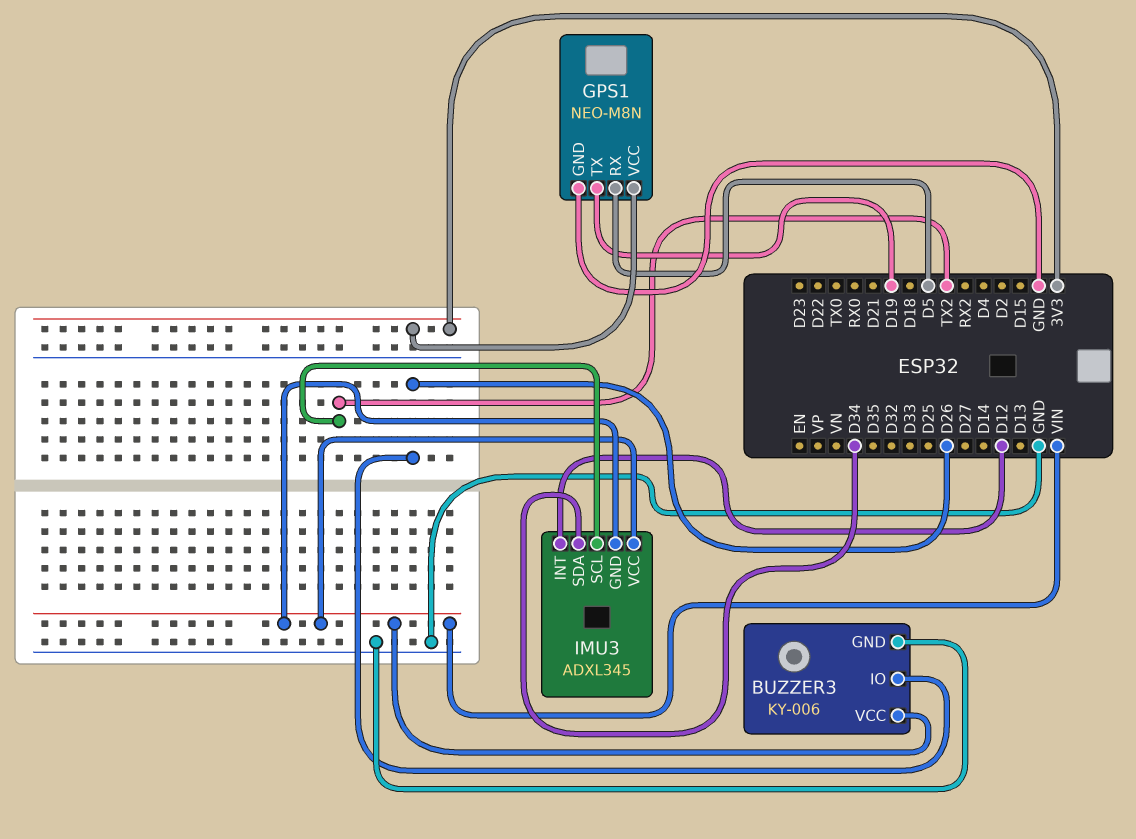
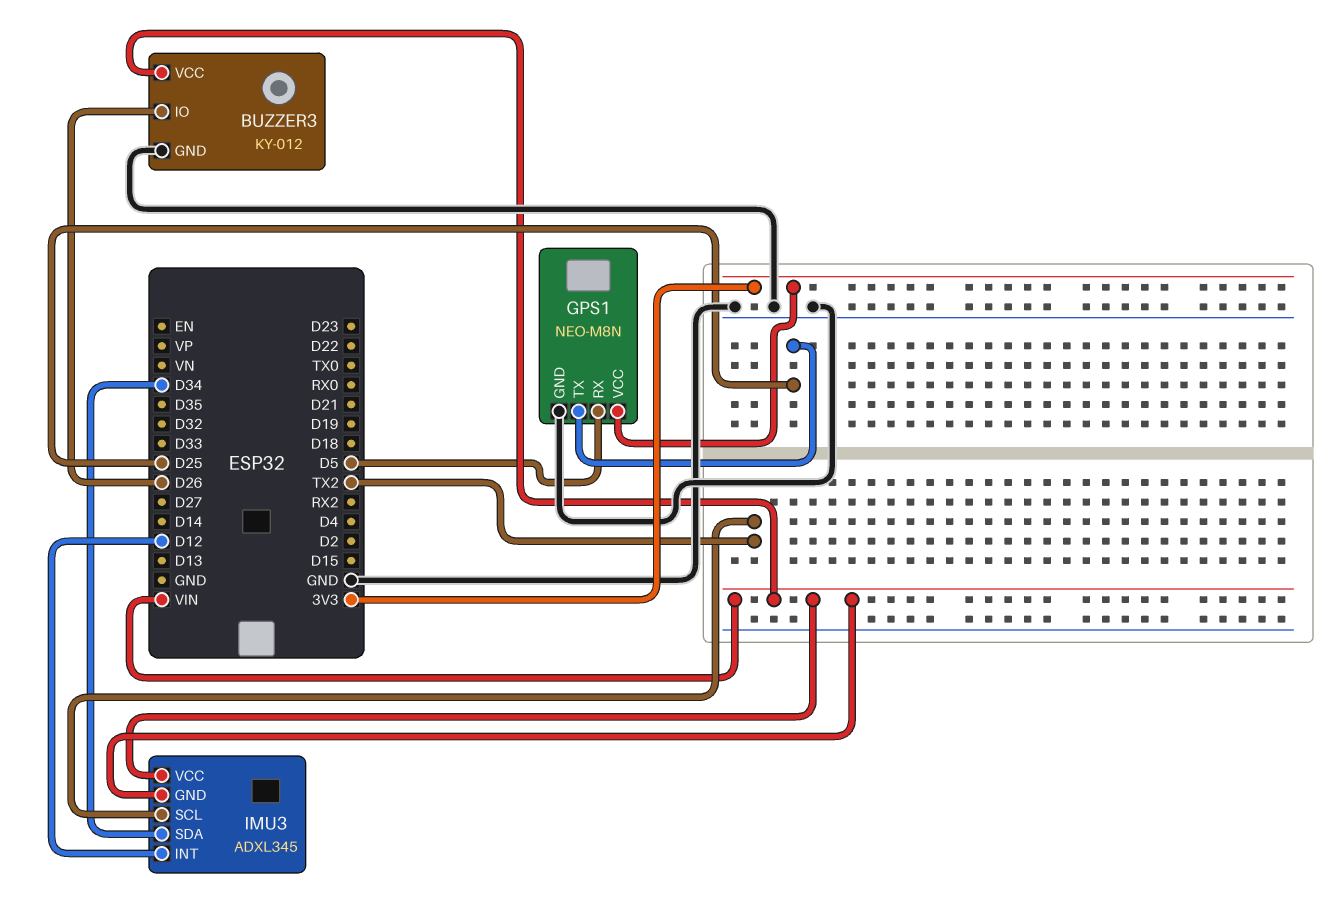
BUZZER3: KY-006 -> KY-012
GPS1 pin TX: D19 -> D25

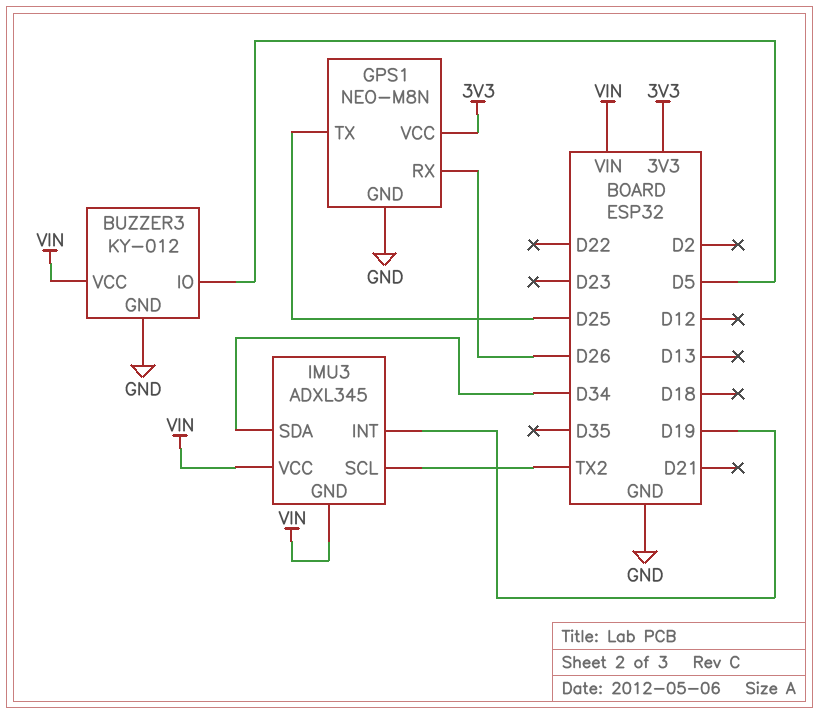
BUZZER3 pin IO: D26 -> D5
GPS1 pin RX: D5 -> D26
IMU3 pin INT: D12 -> D19

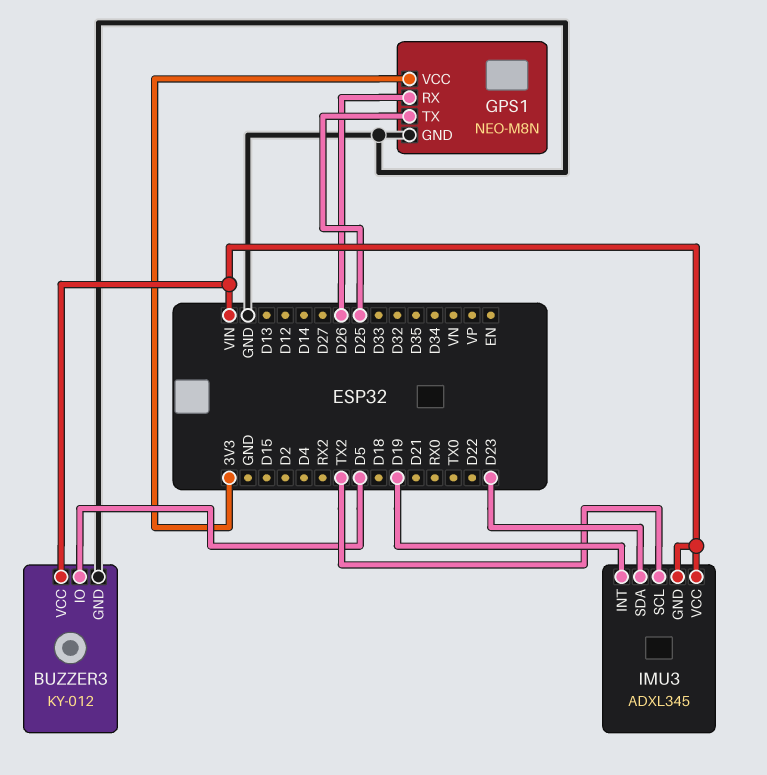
IMU3 pin SDA: D34 -> D23

